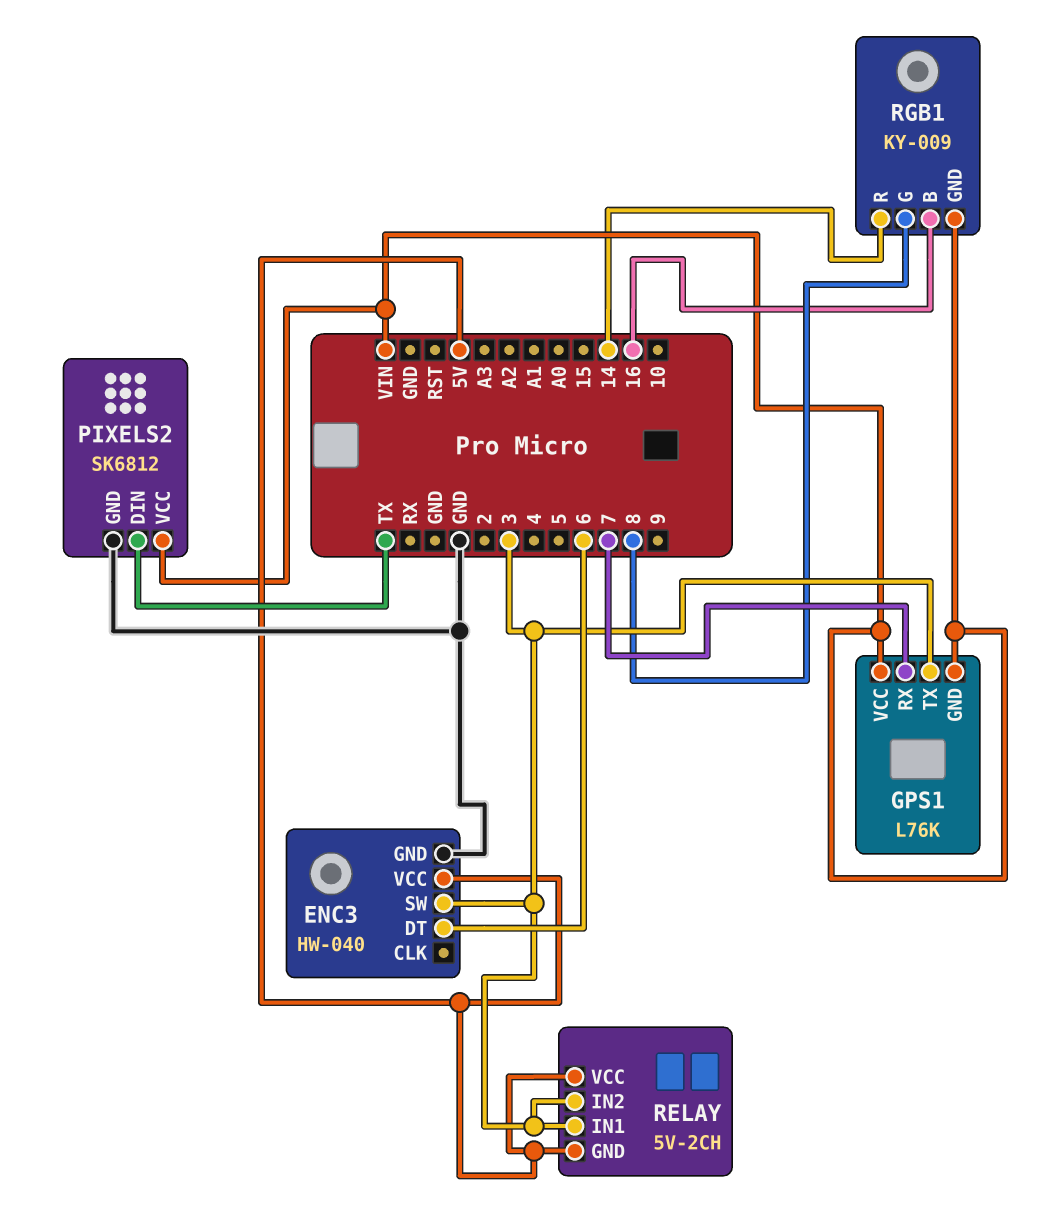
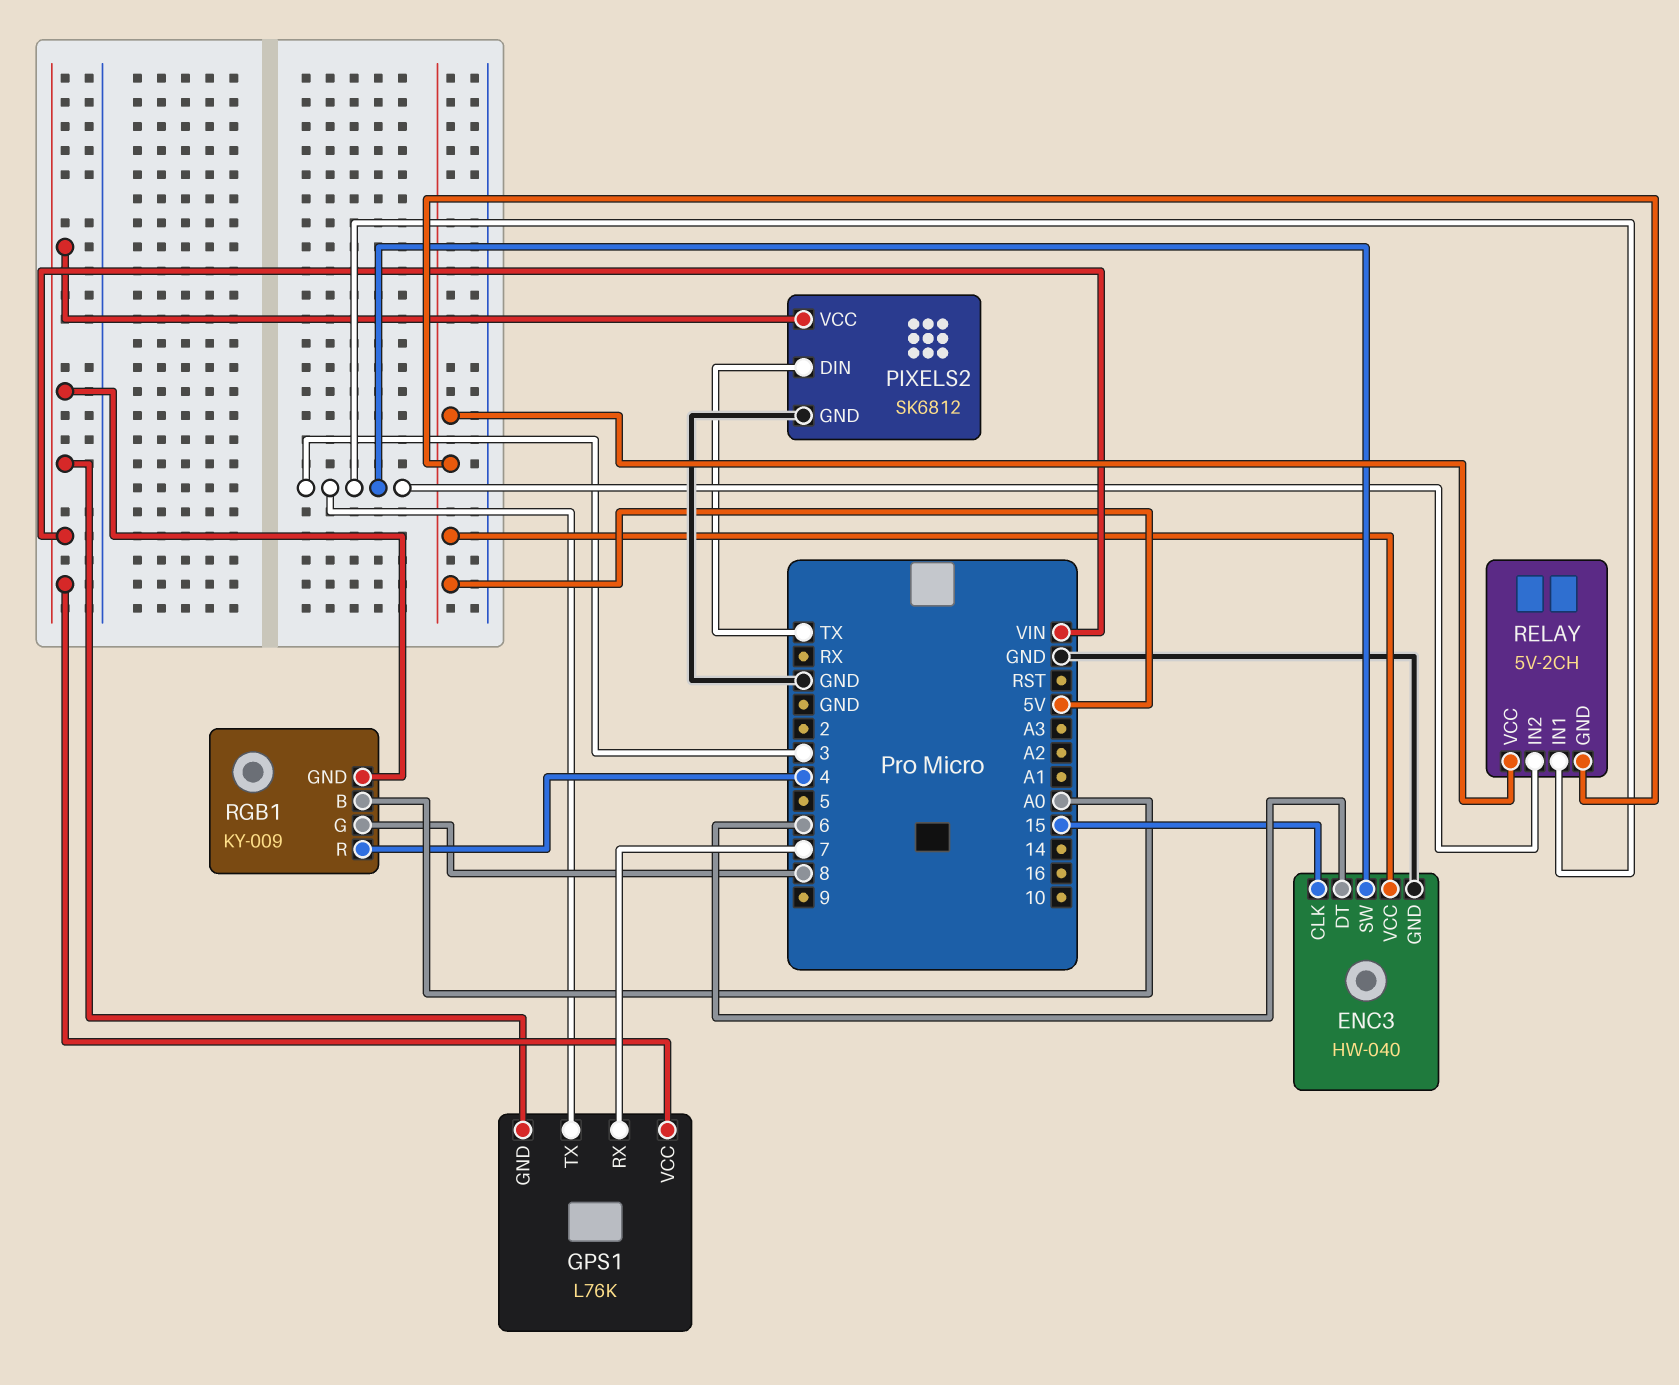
ENC3 pin CLK: none -> 15
RGB1 pin B: 16 -> A0
RGB1 pin R: 14 -> 4

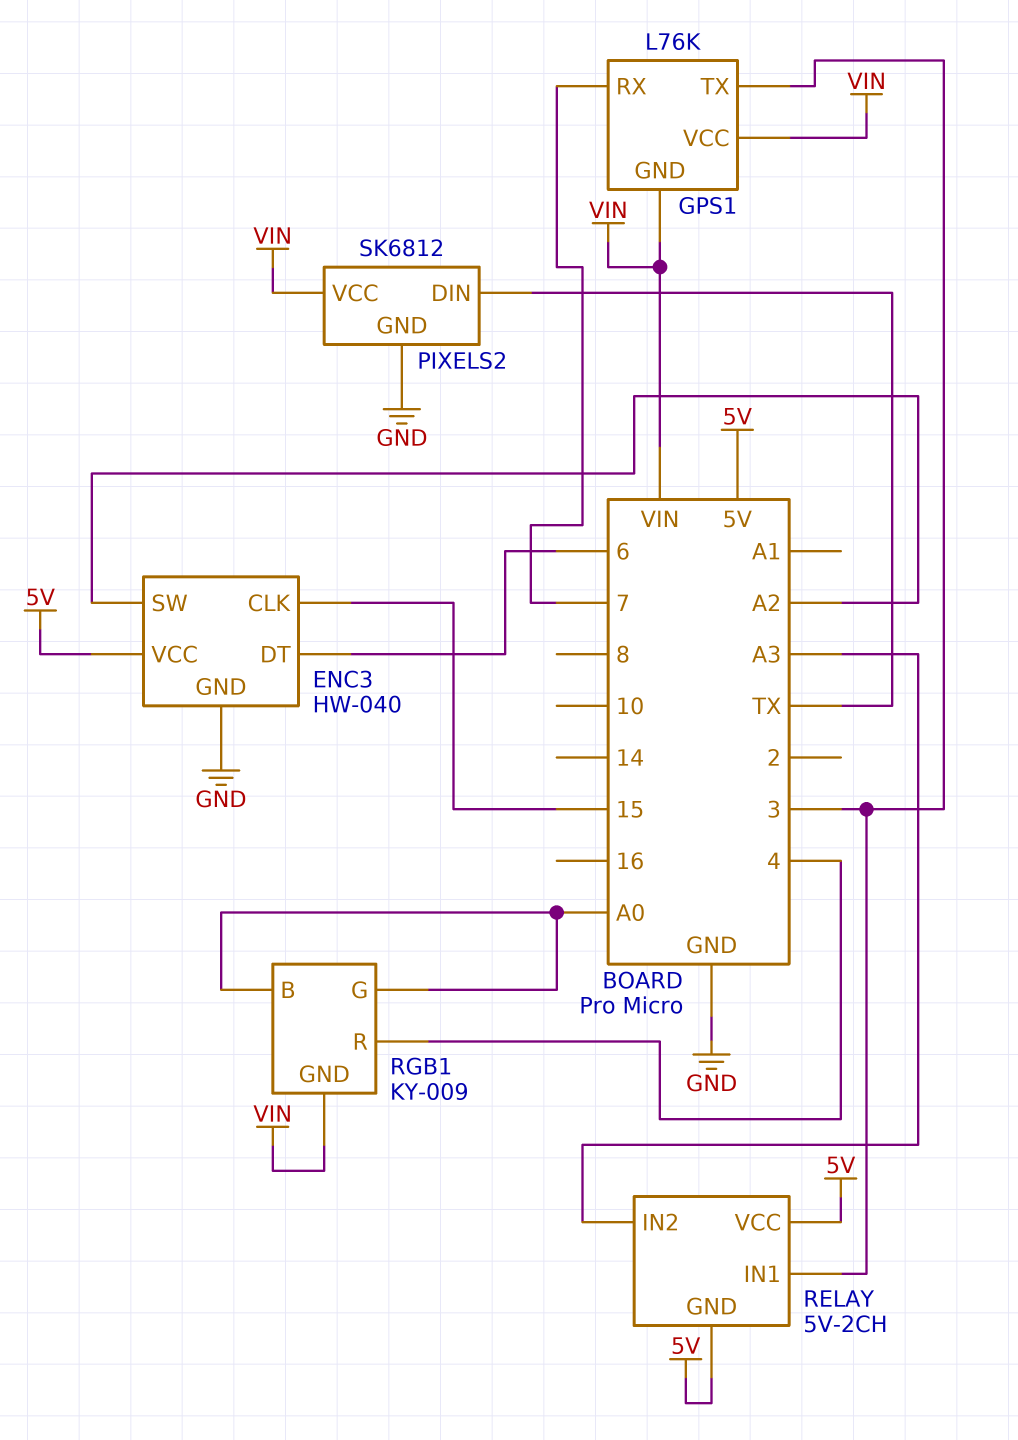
ENC3 pin SW: 3 -> A2
RELAY pin IN2: 3 -> A3
RGB1 pin G: 8 -> A0

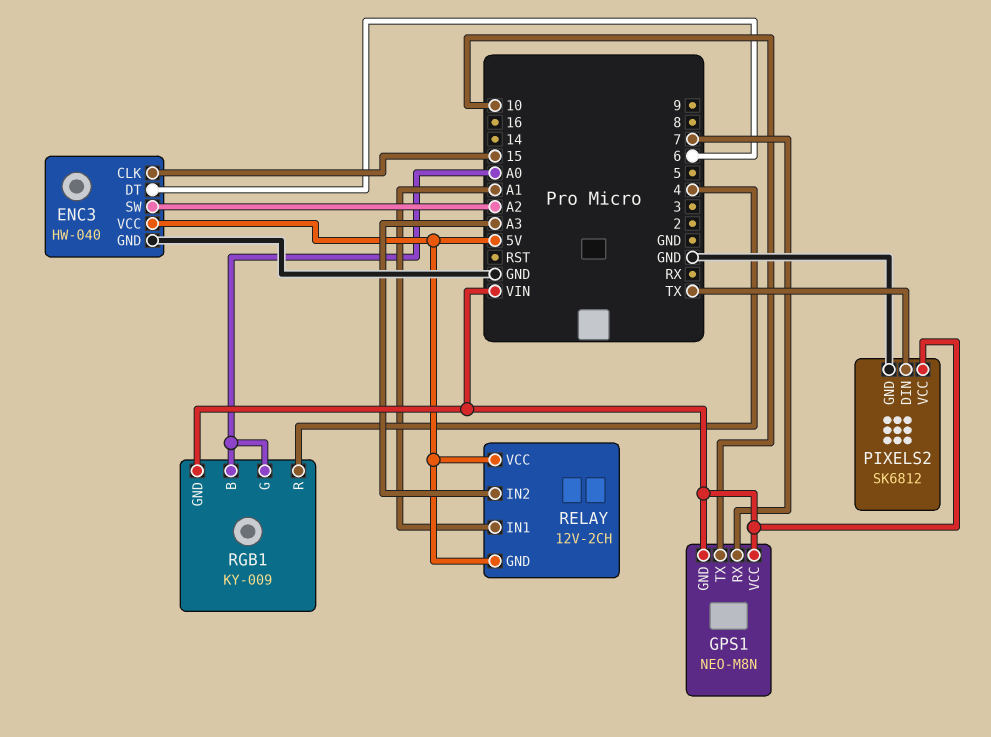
GPS1: L76K -> NEO-M8N
GPS1 pin TX: 3 -> 10
RELAY: 5V-2CH -> 12V-2CH
RELAY pin IN1: 3 -> A1

